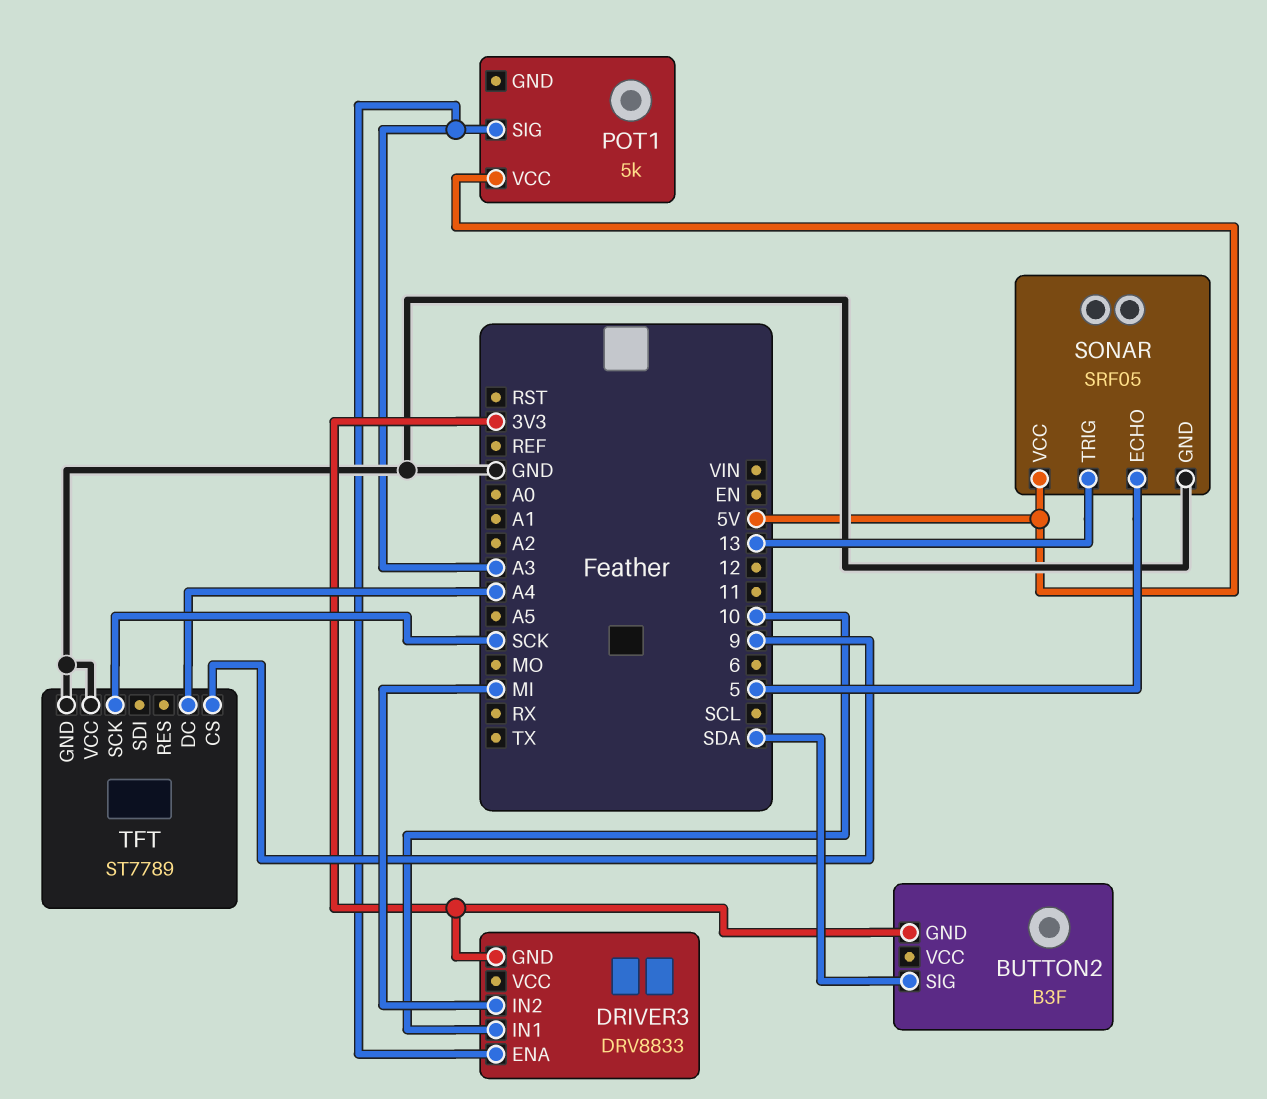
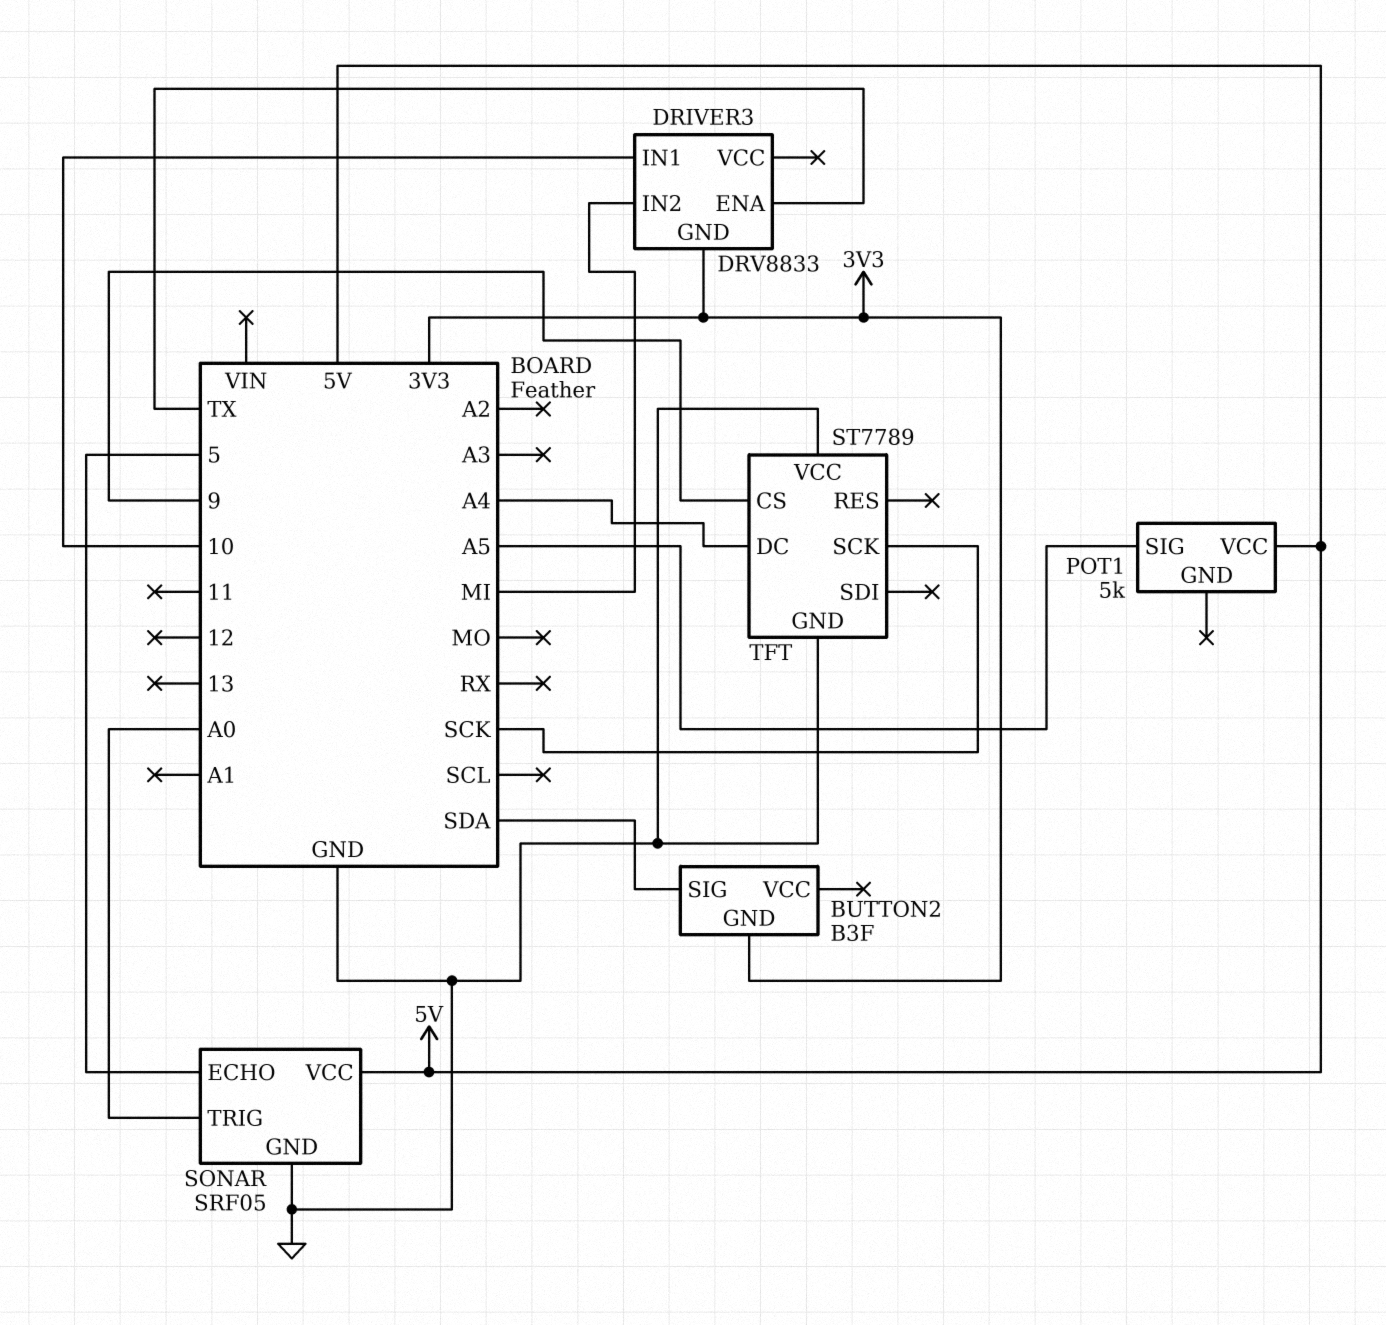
DRIVER3 pin ENA: A3 -> TX
POT1 pin SIG: A3 -> A5
SONAR pin TRIG: 13 -> A0

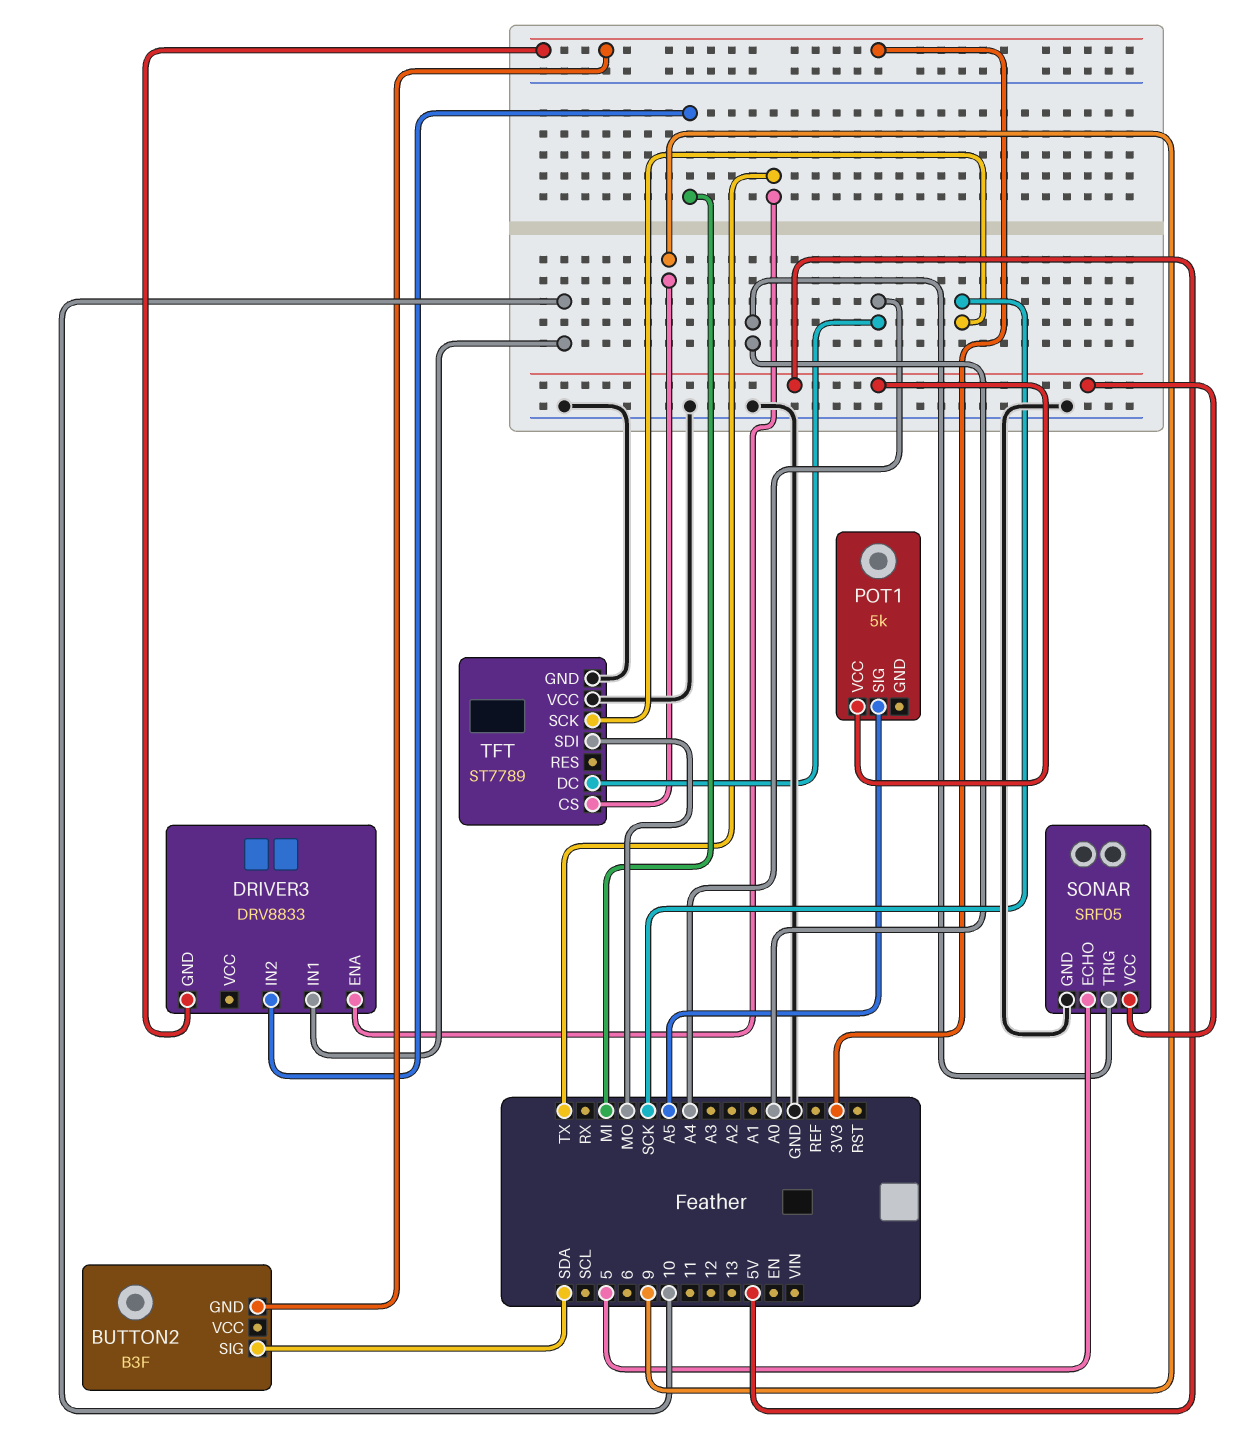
TFT pin SDI: none -> MO

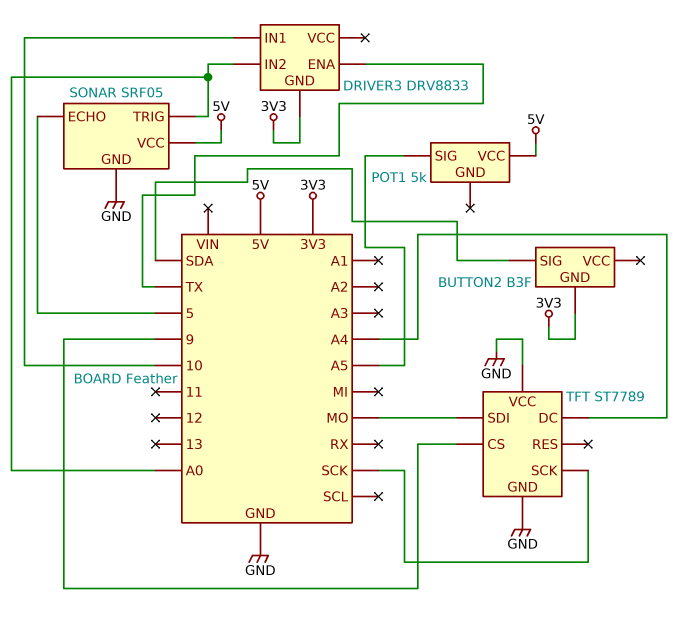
DRIVER3 pin IN2: MI -> A0

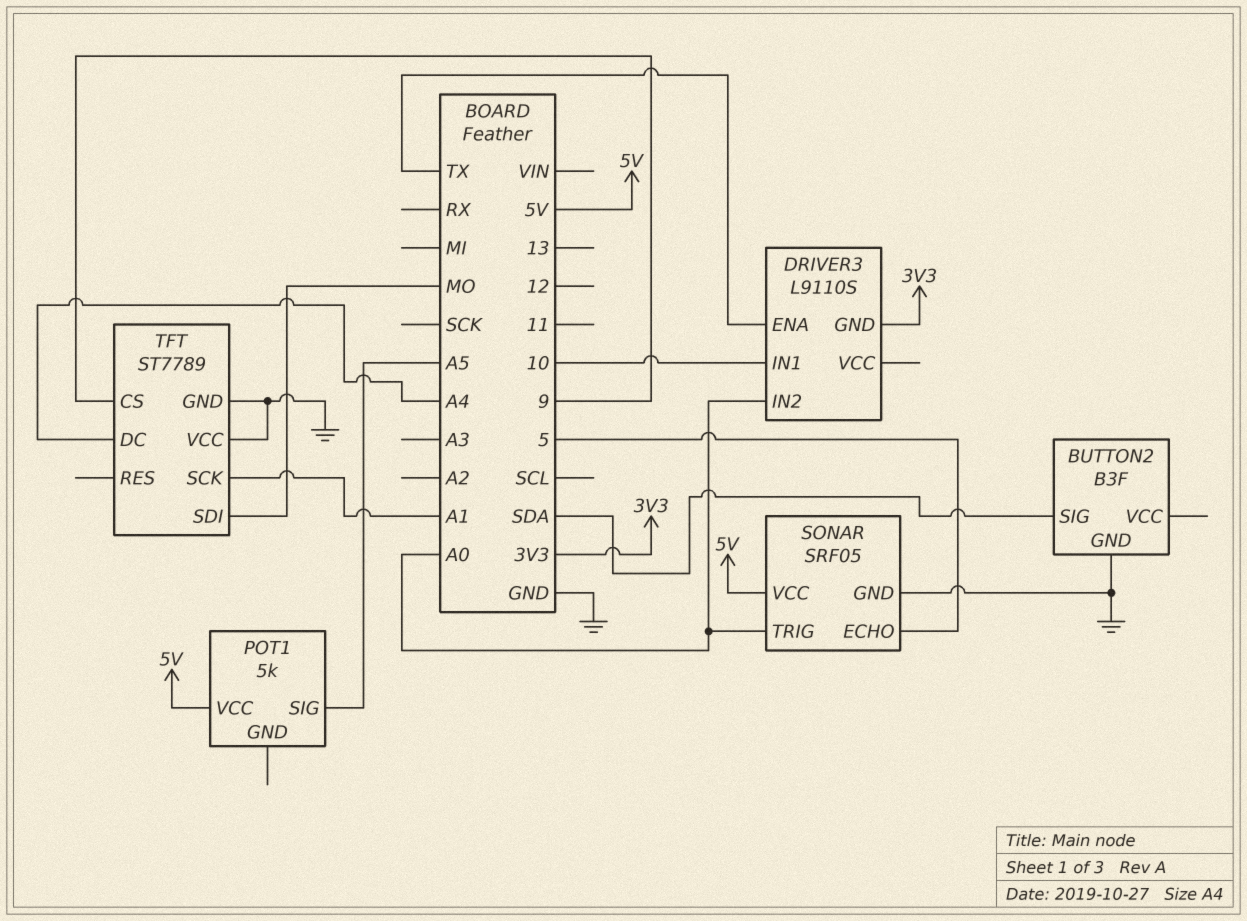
BUTTON2 pin GND: 3V3 -> GND
DRIVER3: DRV8833 -> L9110S
TFT pin SCK: SCK -> A1

